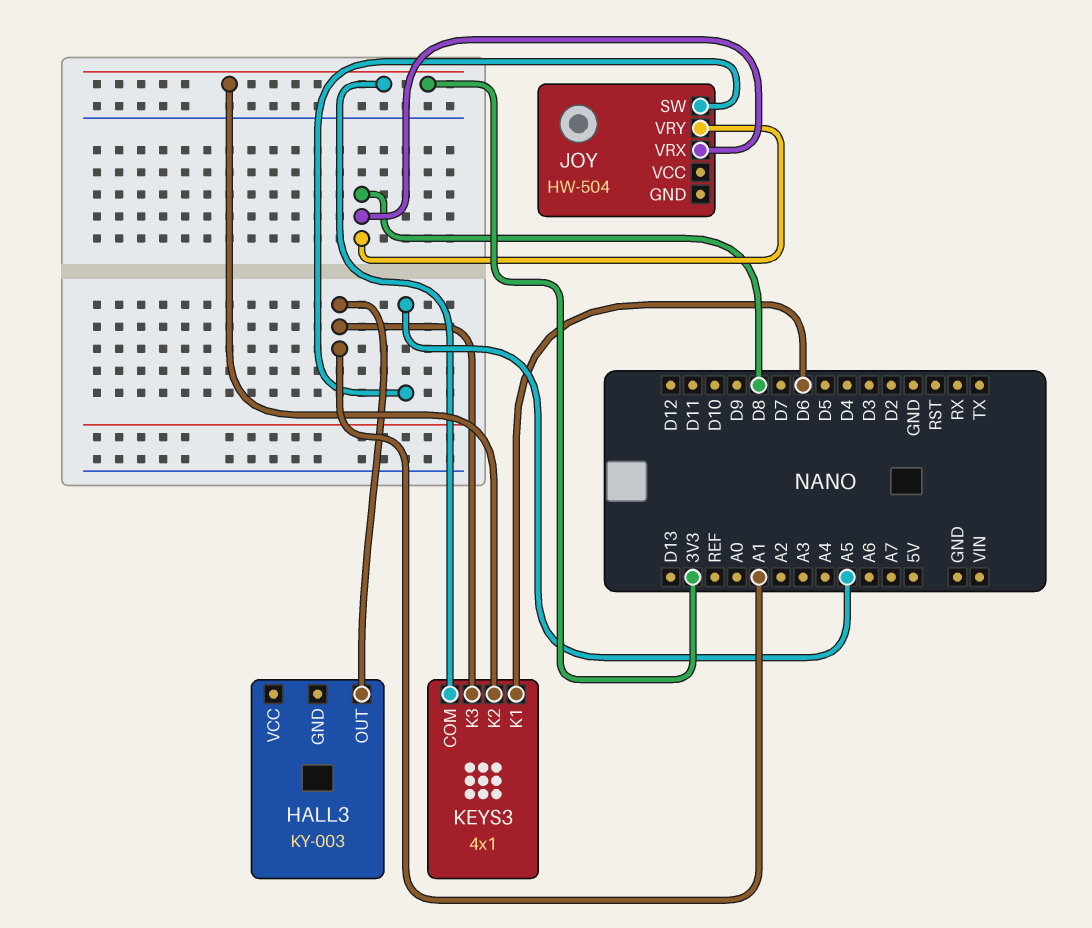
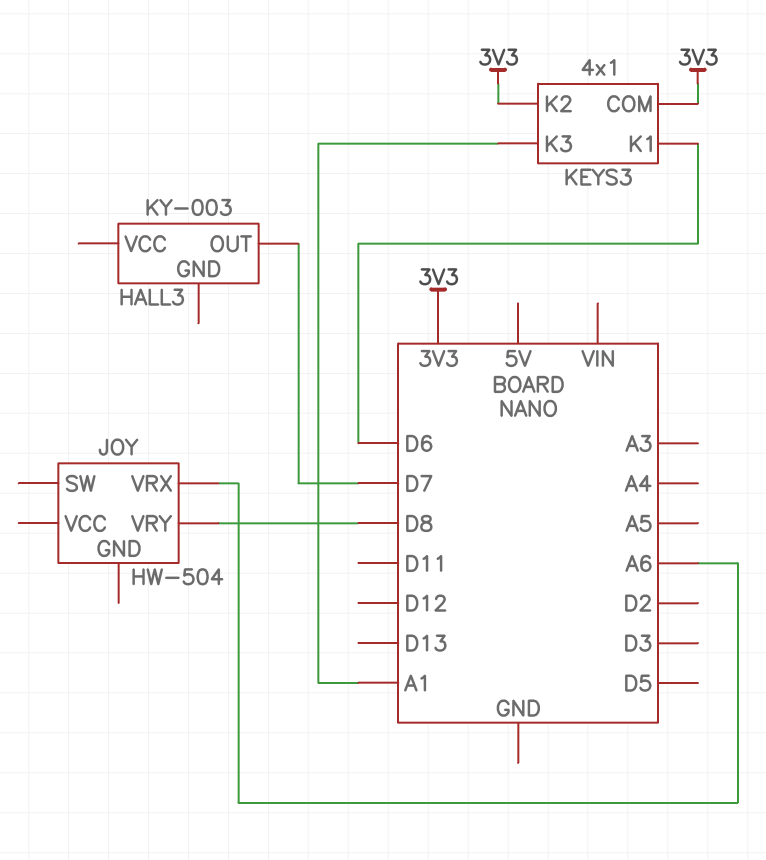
HALL3 pin OUT: A1 -> D7
JOY pin SW: A5 -> none
JOY pin VRX: D8 -> A6

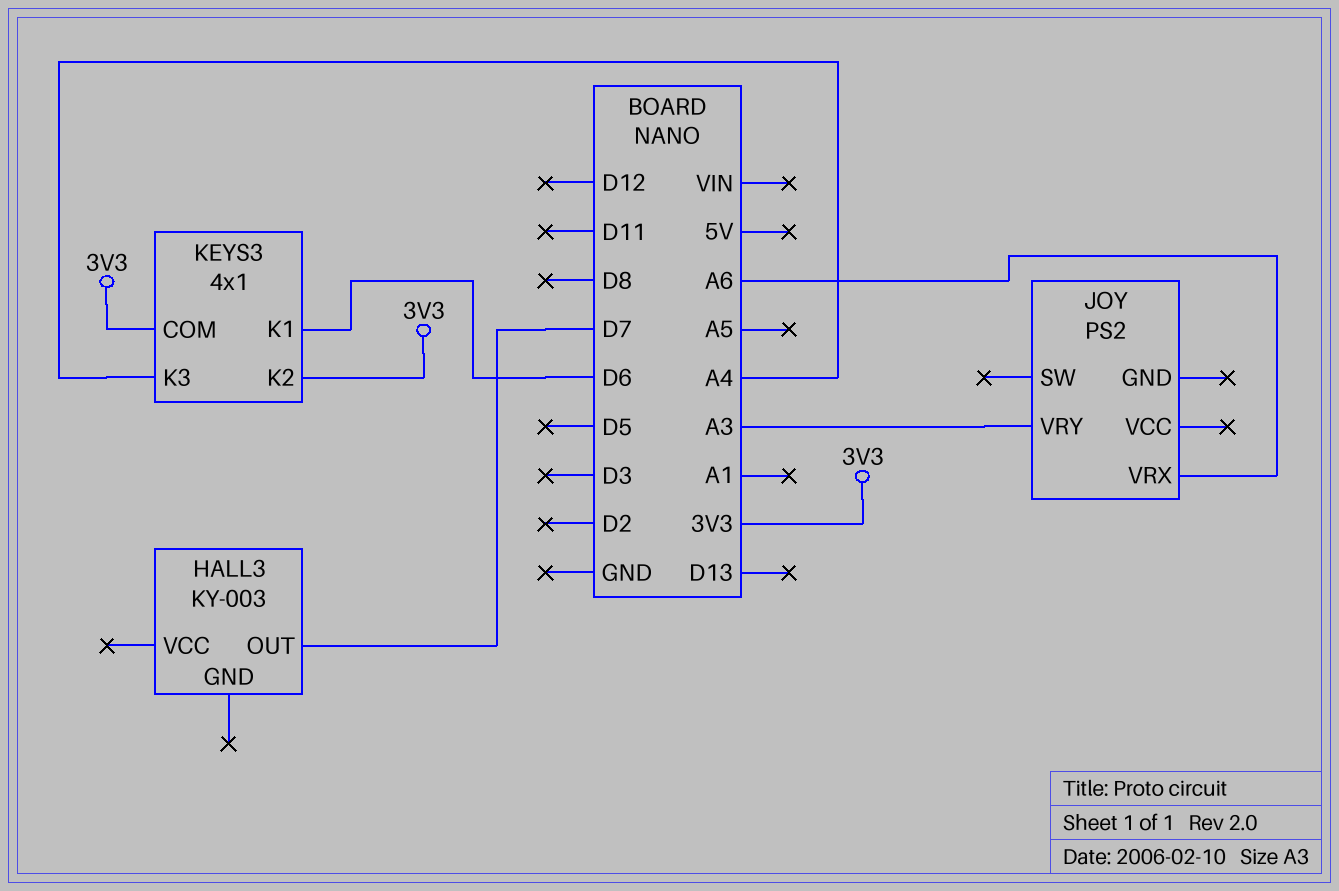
JOY: HW-504 -> PS2
JOY pin VRY: D8 -> A3
KEYS3 pin K3: A1 -> A4

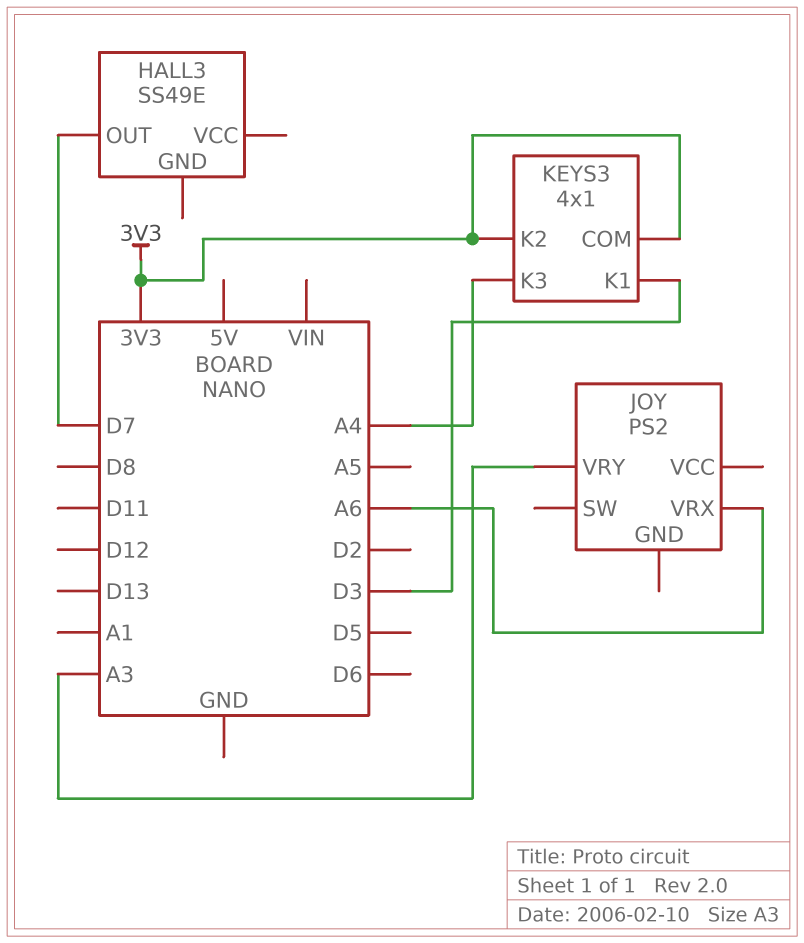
HALL3: KY-003 -> SS49E
KEYS3 pin K1: D6 -> D3

